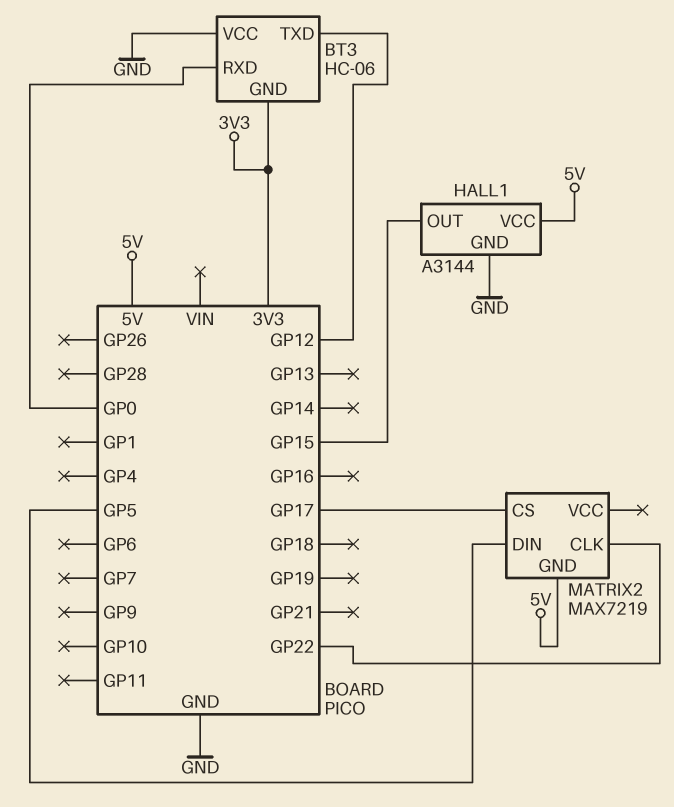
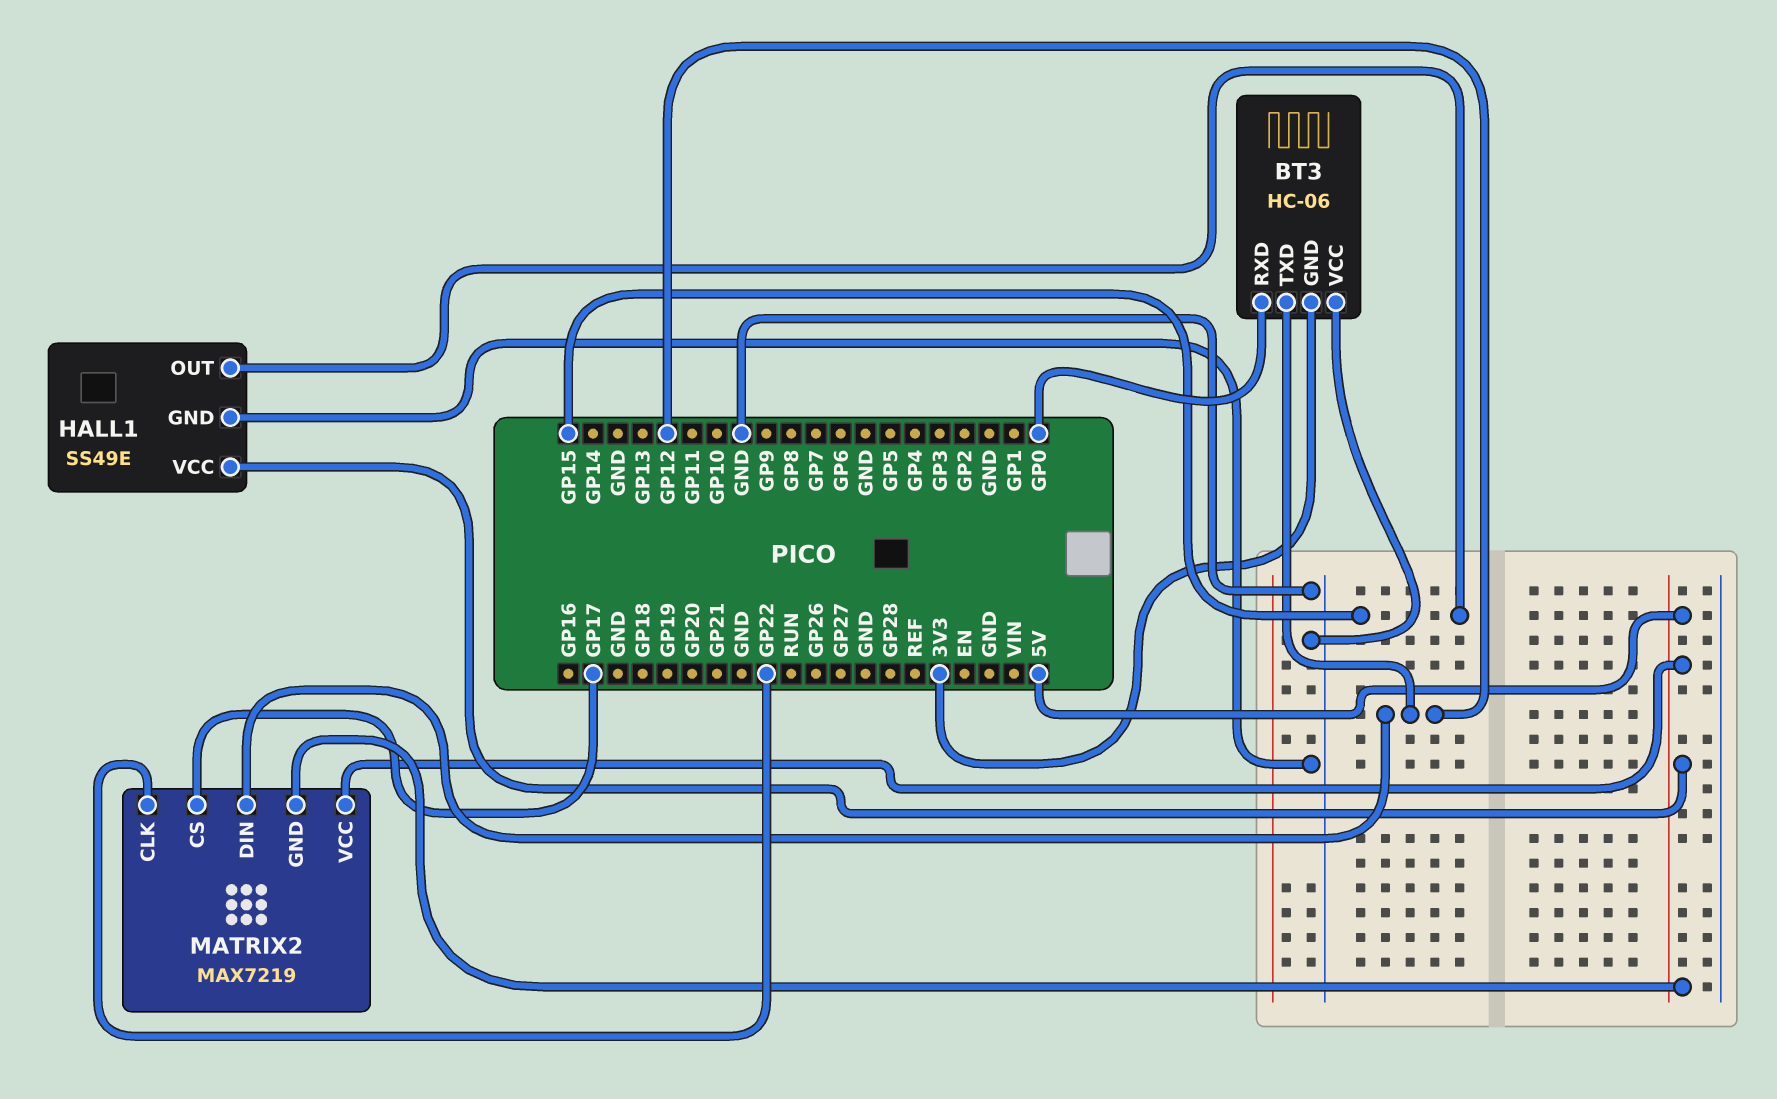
HALL1: A3144 -> SS49E
MATRIX2 pin DIN: GP5 -> GP12
MATRIX2 pin VCC: none -> 5V

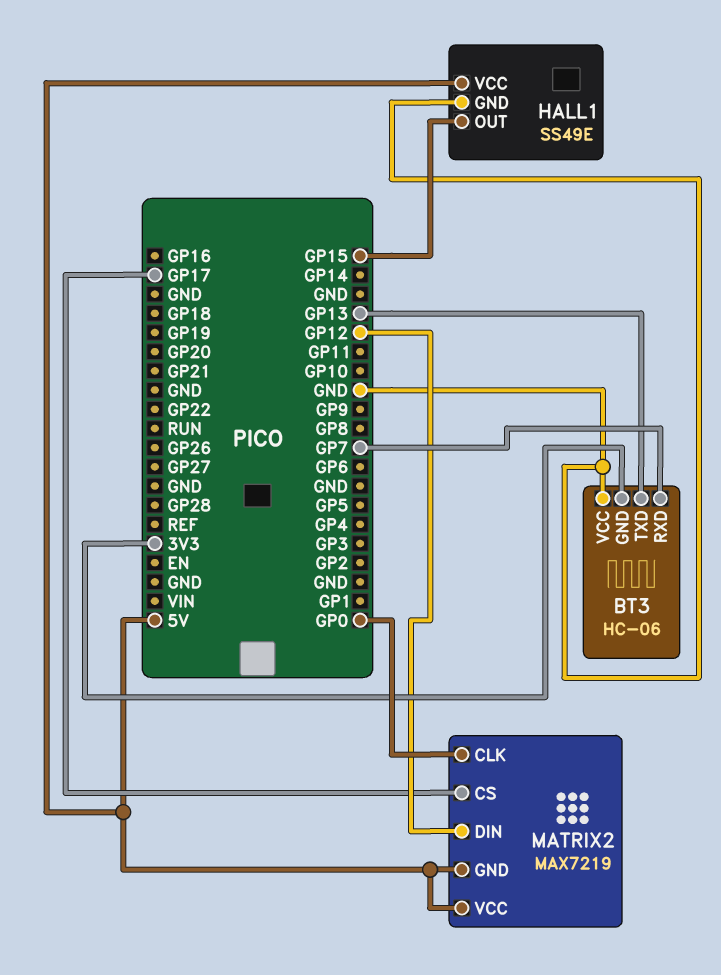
BT3 pin RXD: GP0 -> GP7
BT3 pin TXD: GP12 -> GP13
MATRIX2 pin CLK: GP22 -> GP0

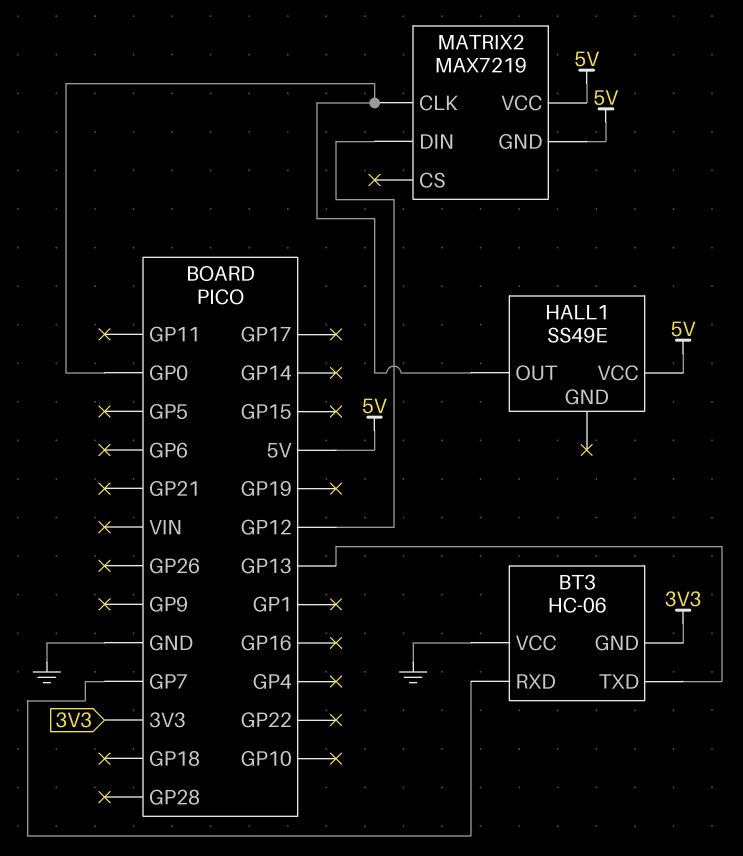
HALL1 pin GND: GND -> none
HALL1 pin OUT: GP15 -> GP0
MATRIX2 pin CS: GP17 -> none

